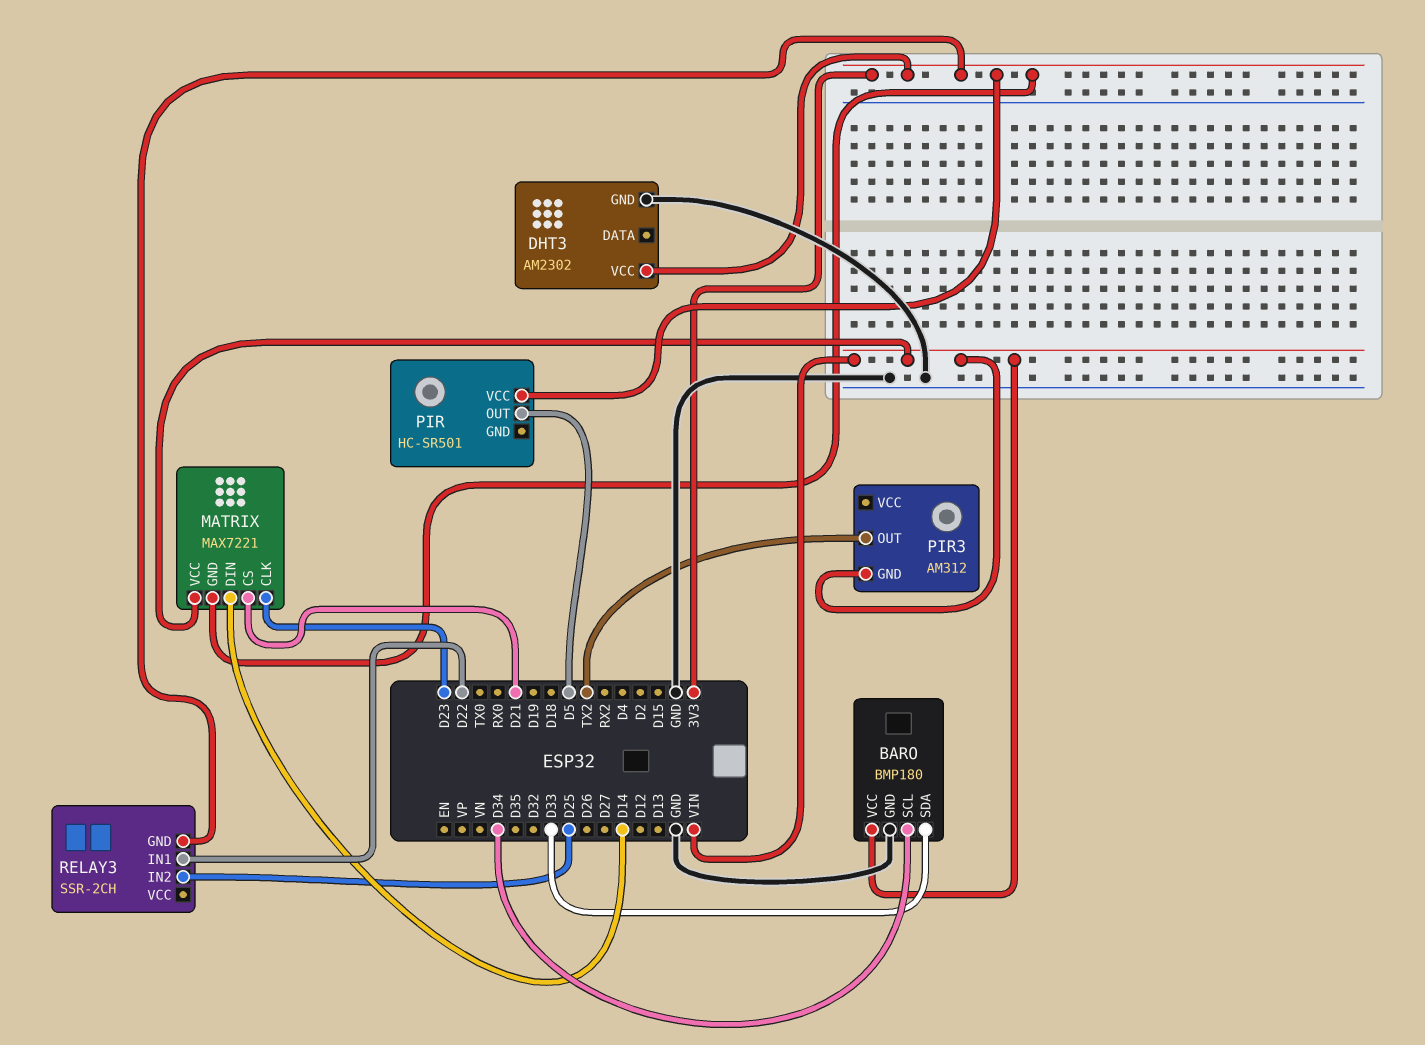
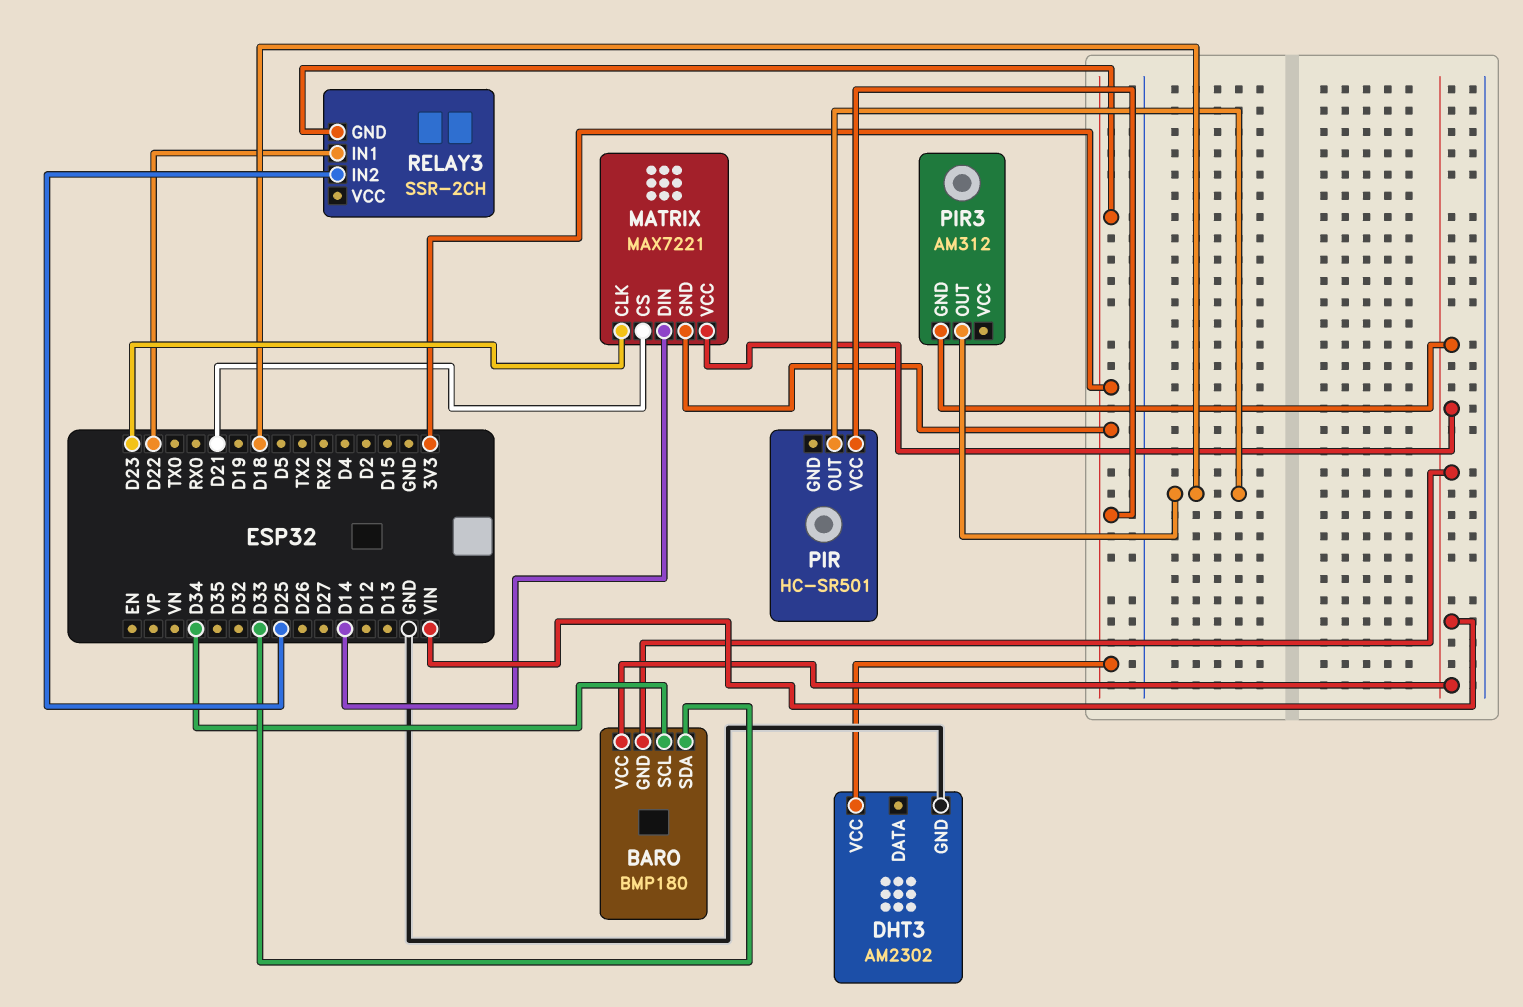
BARO pin GND: GND -> VIN
PIR pin OUT: D5 -> D18
PIR3 pin OUT: TX2 -> D18

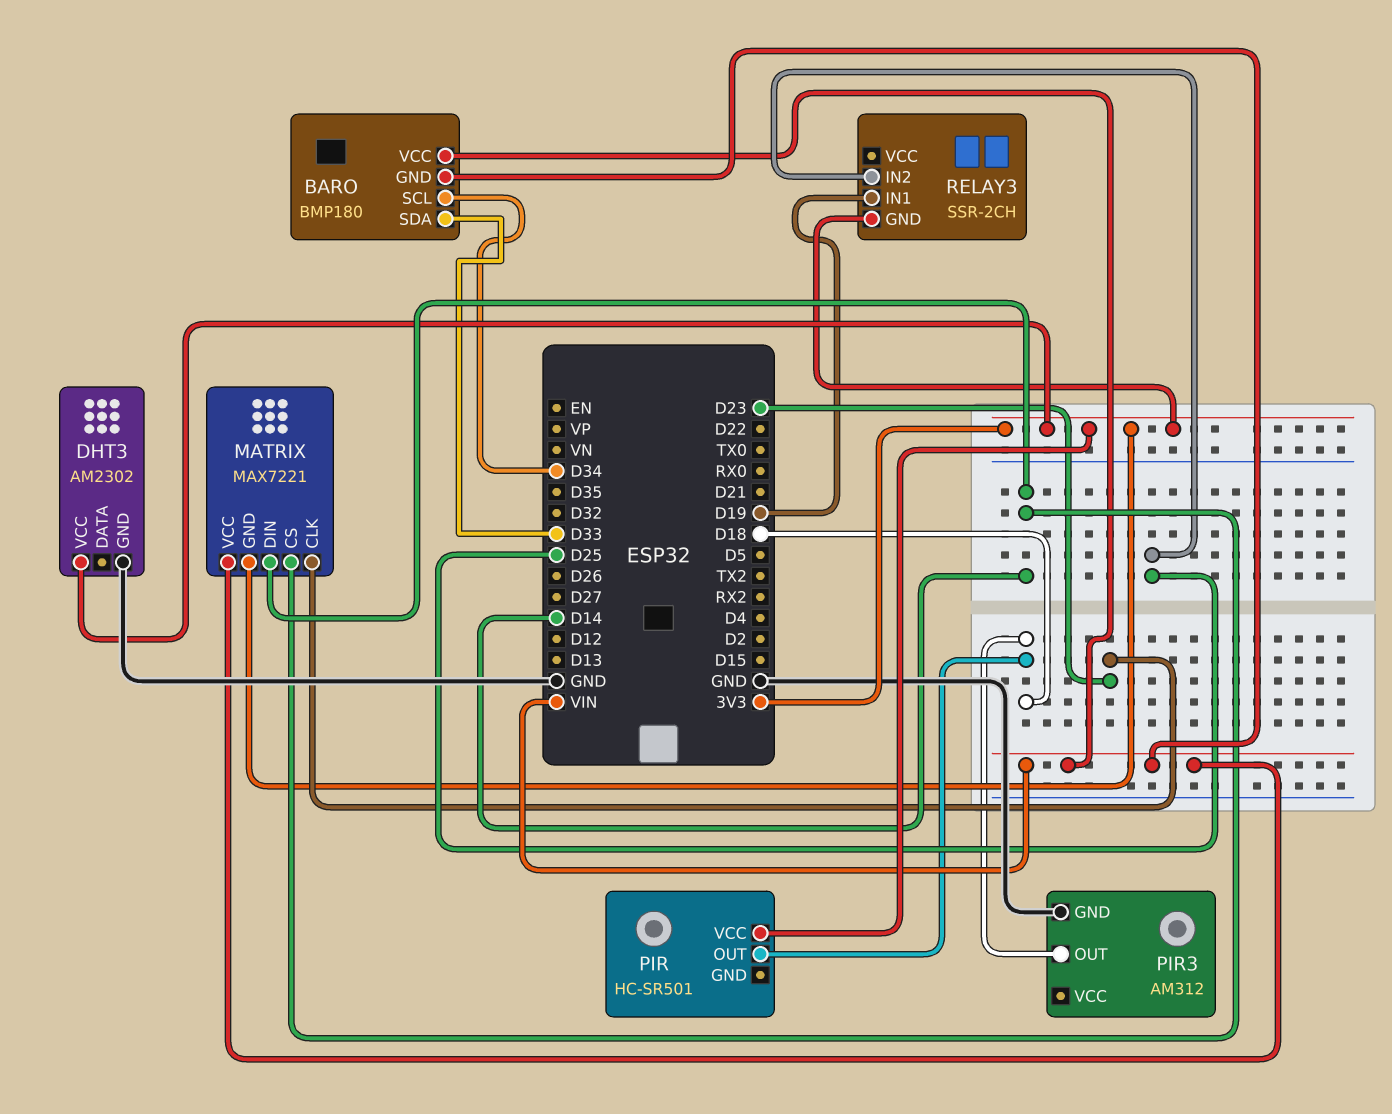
MATRIX pin CS: D21 -> D14
PIR3 pin GND: VIN -> GND
RELAY3 pin IN1: D22 -> D19

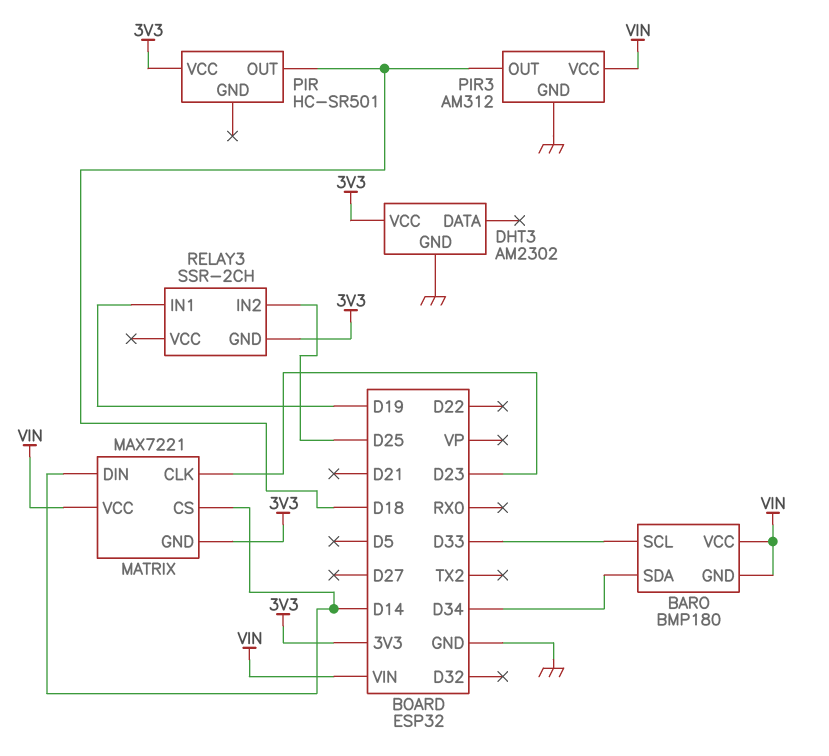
BARO pin SCL: D34 -> D33
BARO pin SDA: D33 -> D34
PIR3 pin VCC: none -> VIN

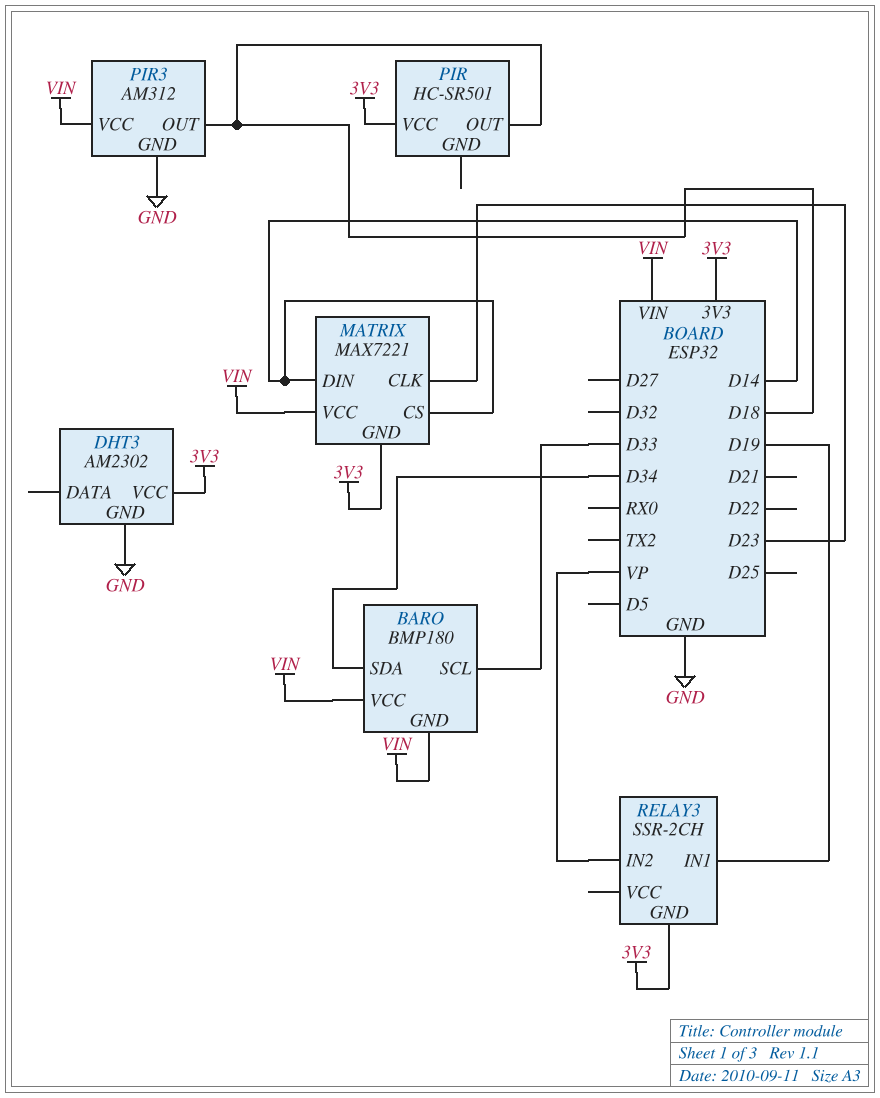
RELAY3 pin IN2: D25 -> VP

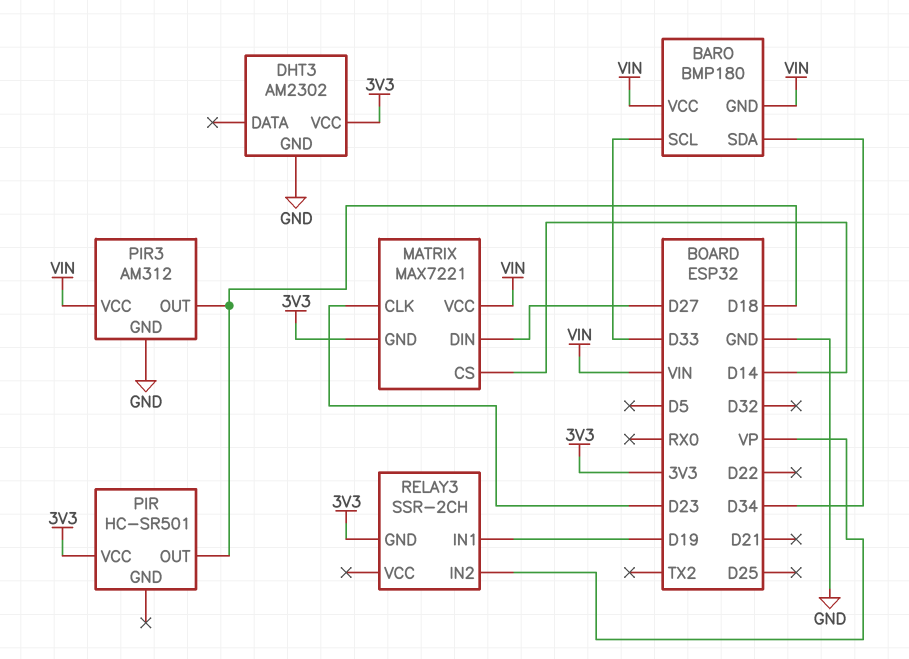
MATRIX pin DIN: D14 -> D27

